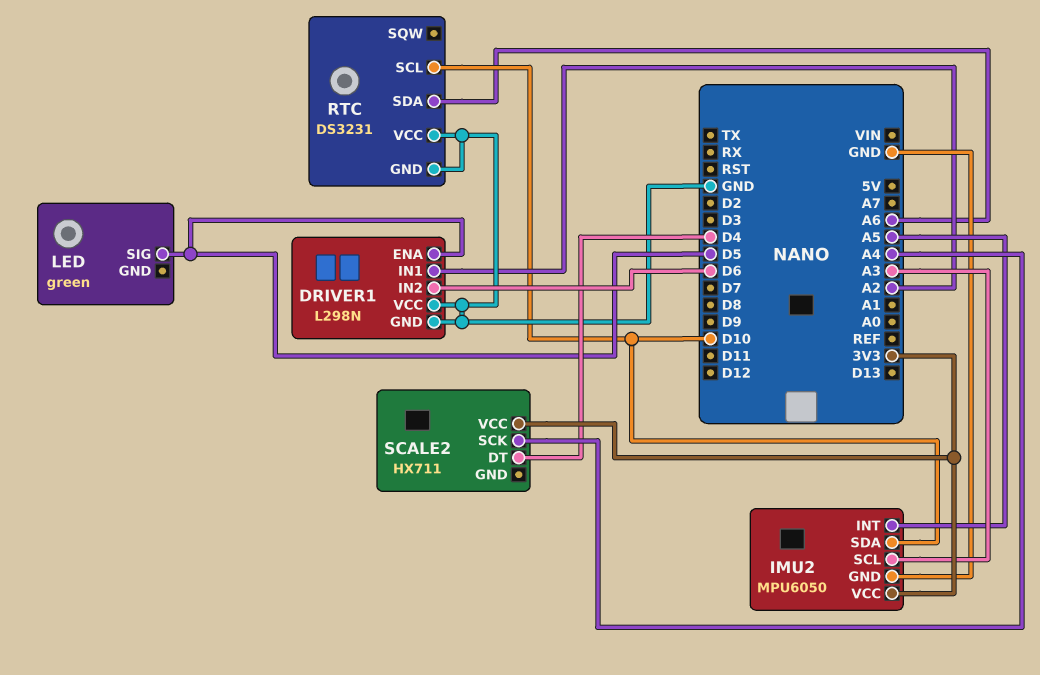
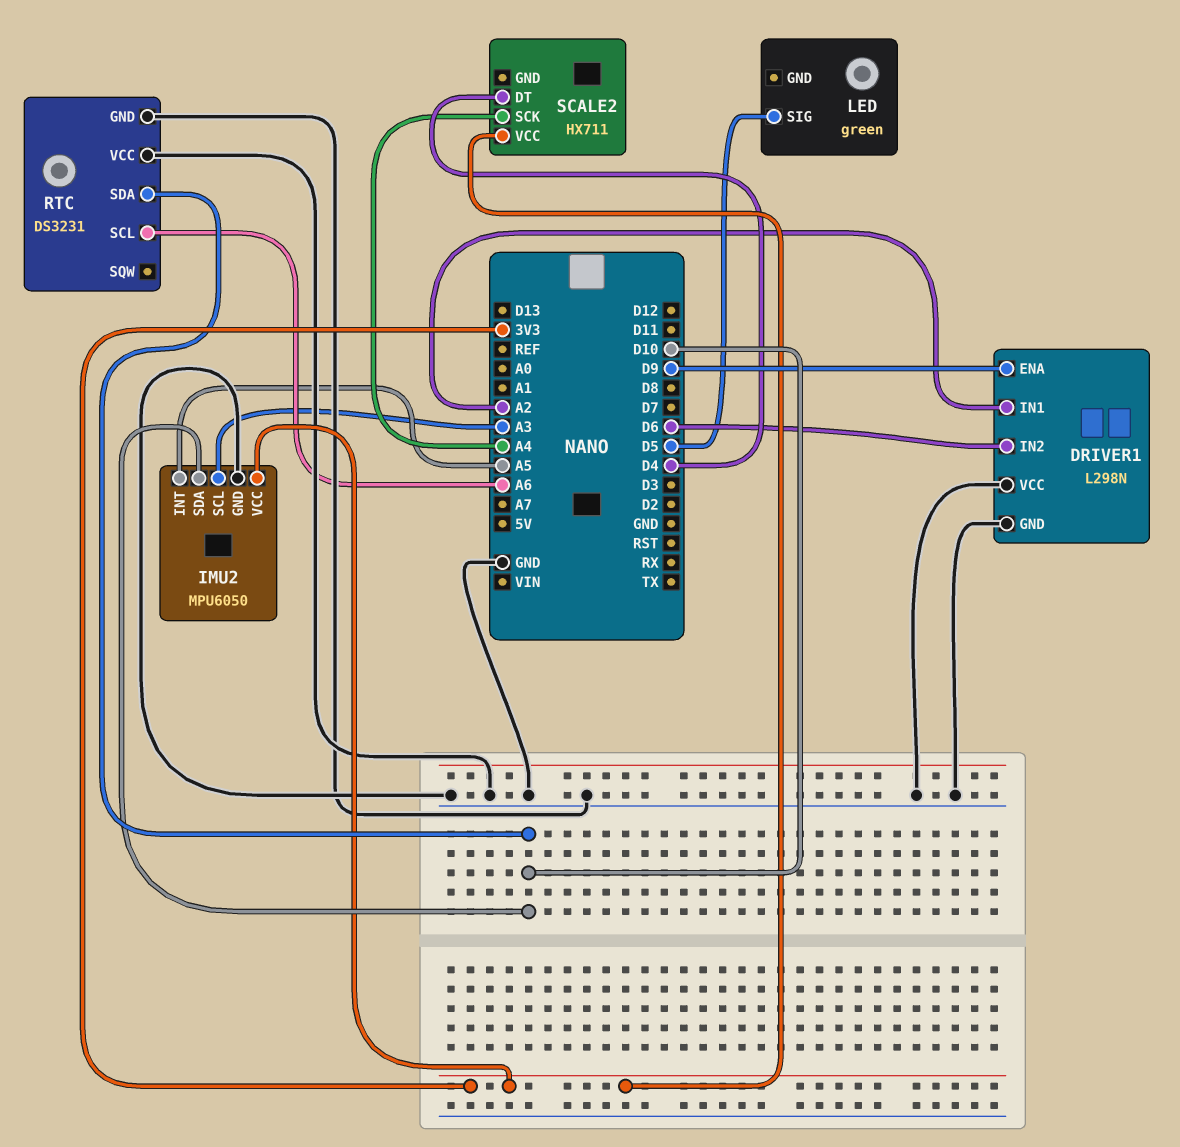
DRIVER1 pin ENA: D5 -> D9
RTC pin SCL: D10 -> A6
RTC pin SDA: A6 -> D10

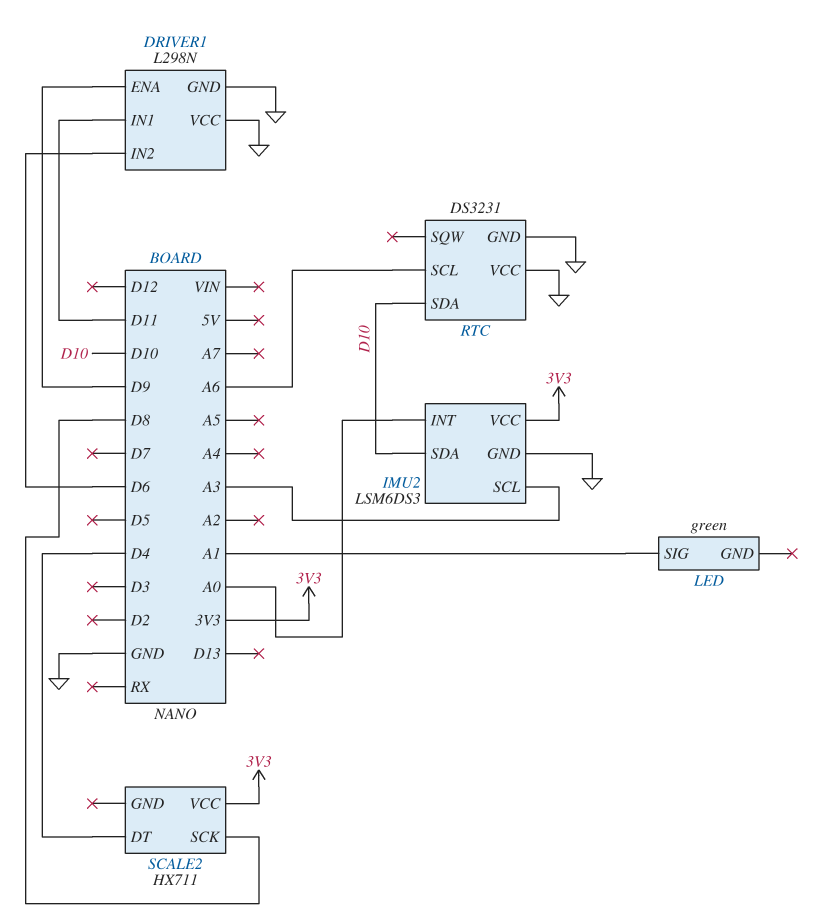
DRIVER1 pin IN1: A2 -> D11
IMU2: MPU6050 -> LSM6DS3
IMU2 pin INT: A5 -> A0
LED pin SIG: D5 -> A1
SCALE2 pin SCK: A4 -> D8

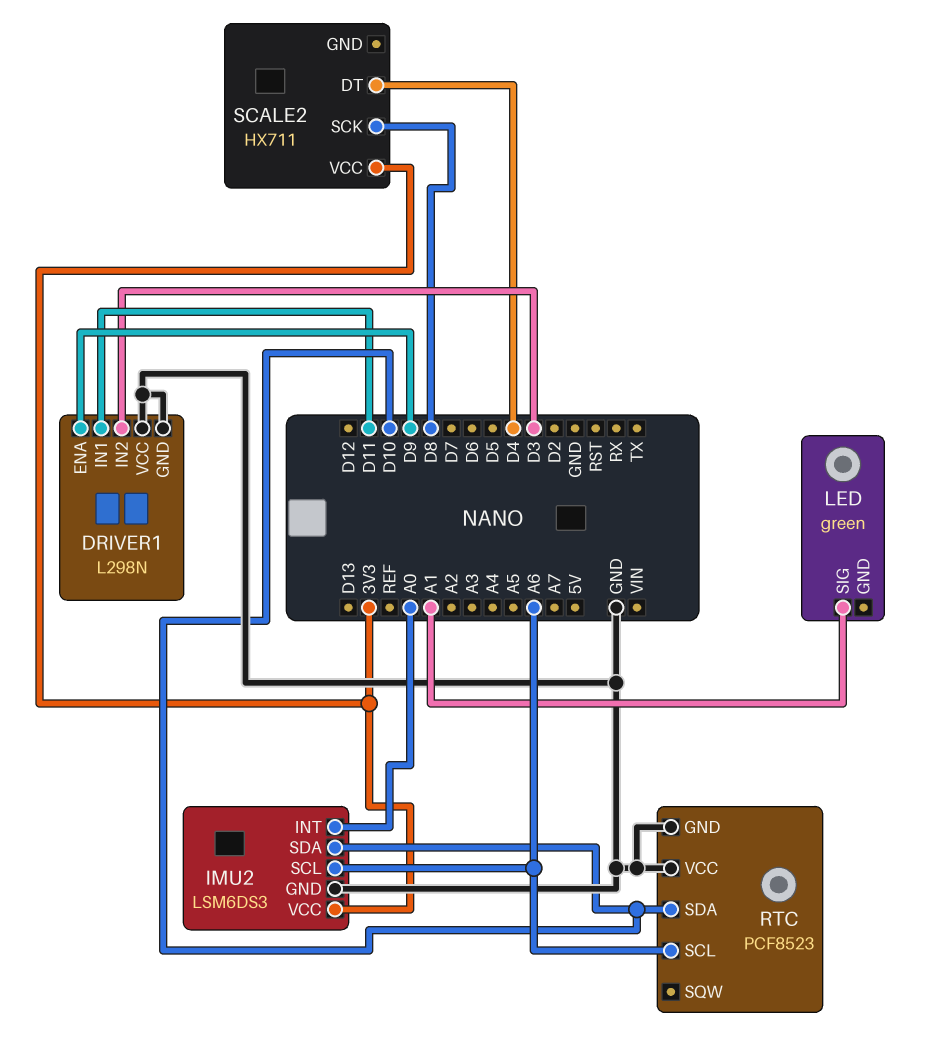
DRIVER1 pin IN2: D6 -> D3
IMU2 pin SCL: A3 -> A6
RTC: DS3231 -> PCF8523

